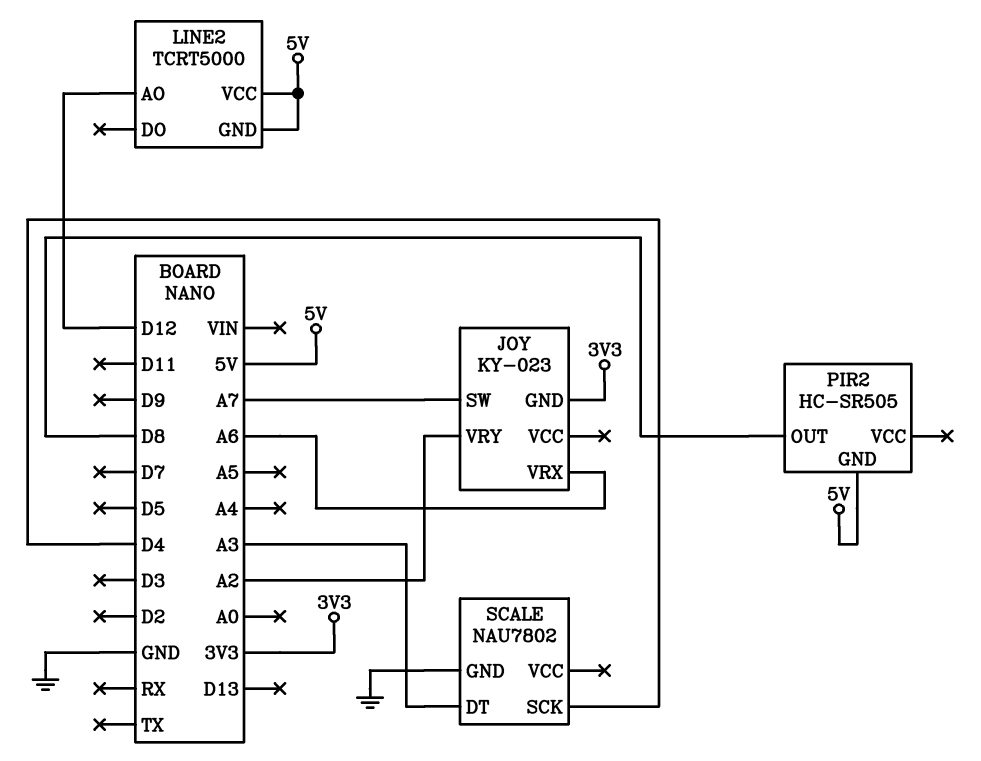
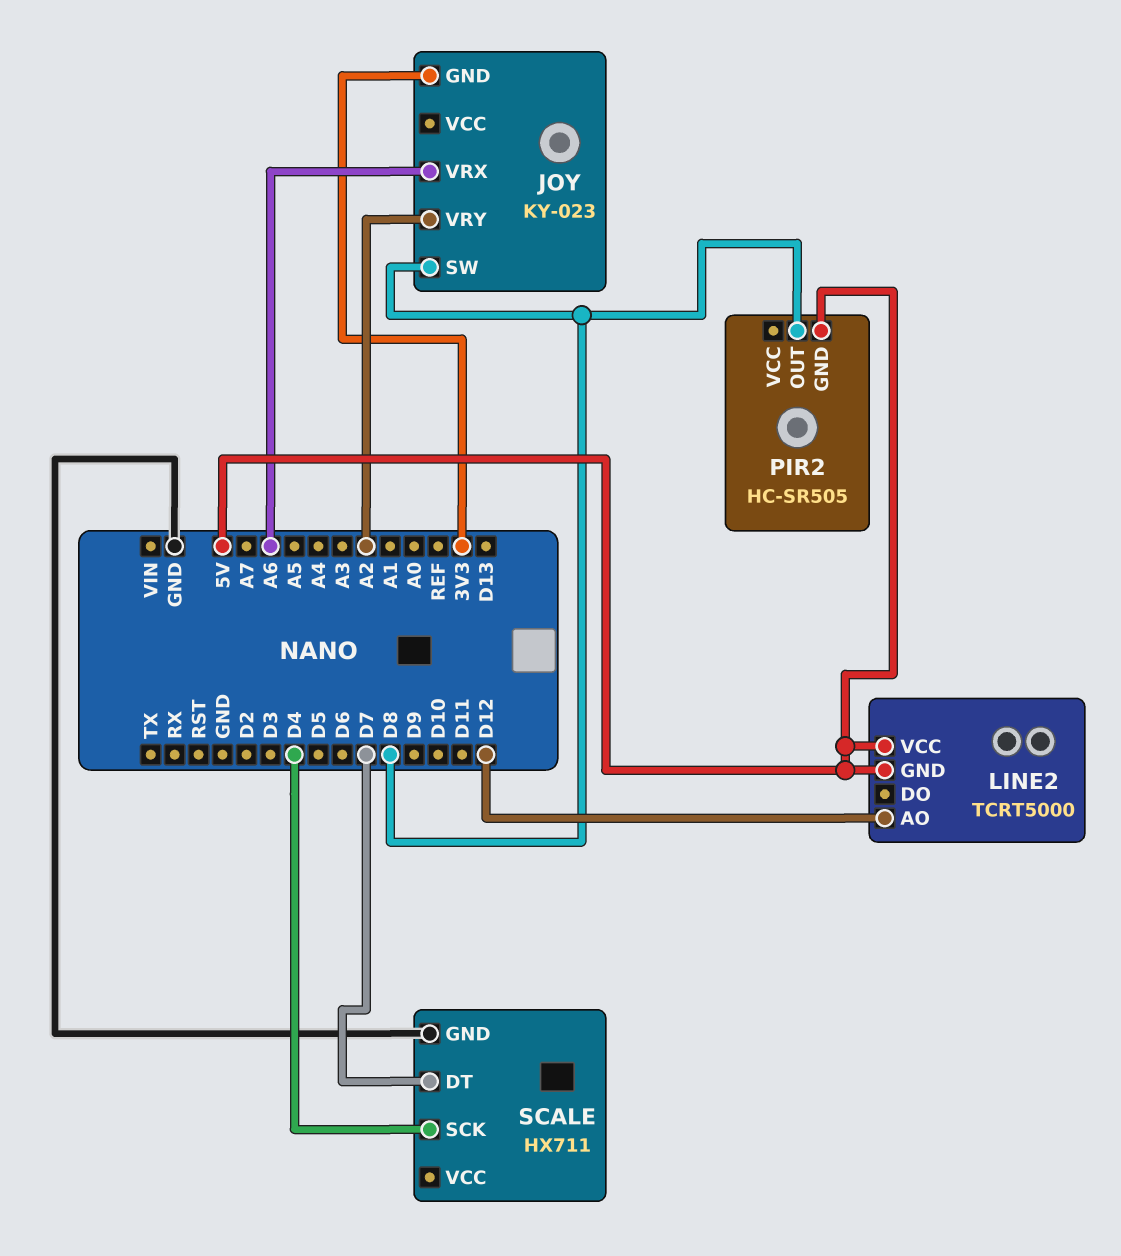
JOY pin SW: A7 -> D8
SCALE: NAU7802 -> HX711
SCALE pin DT: A3 -> D7

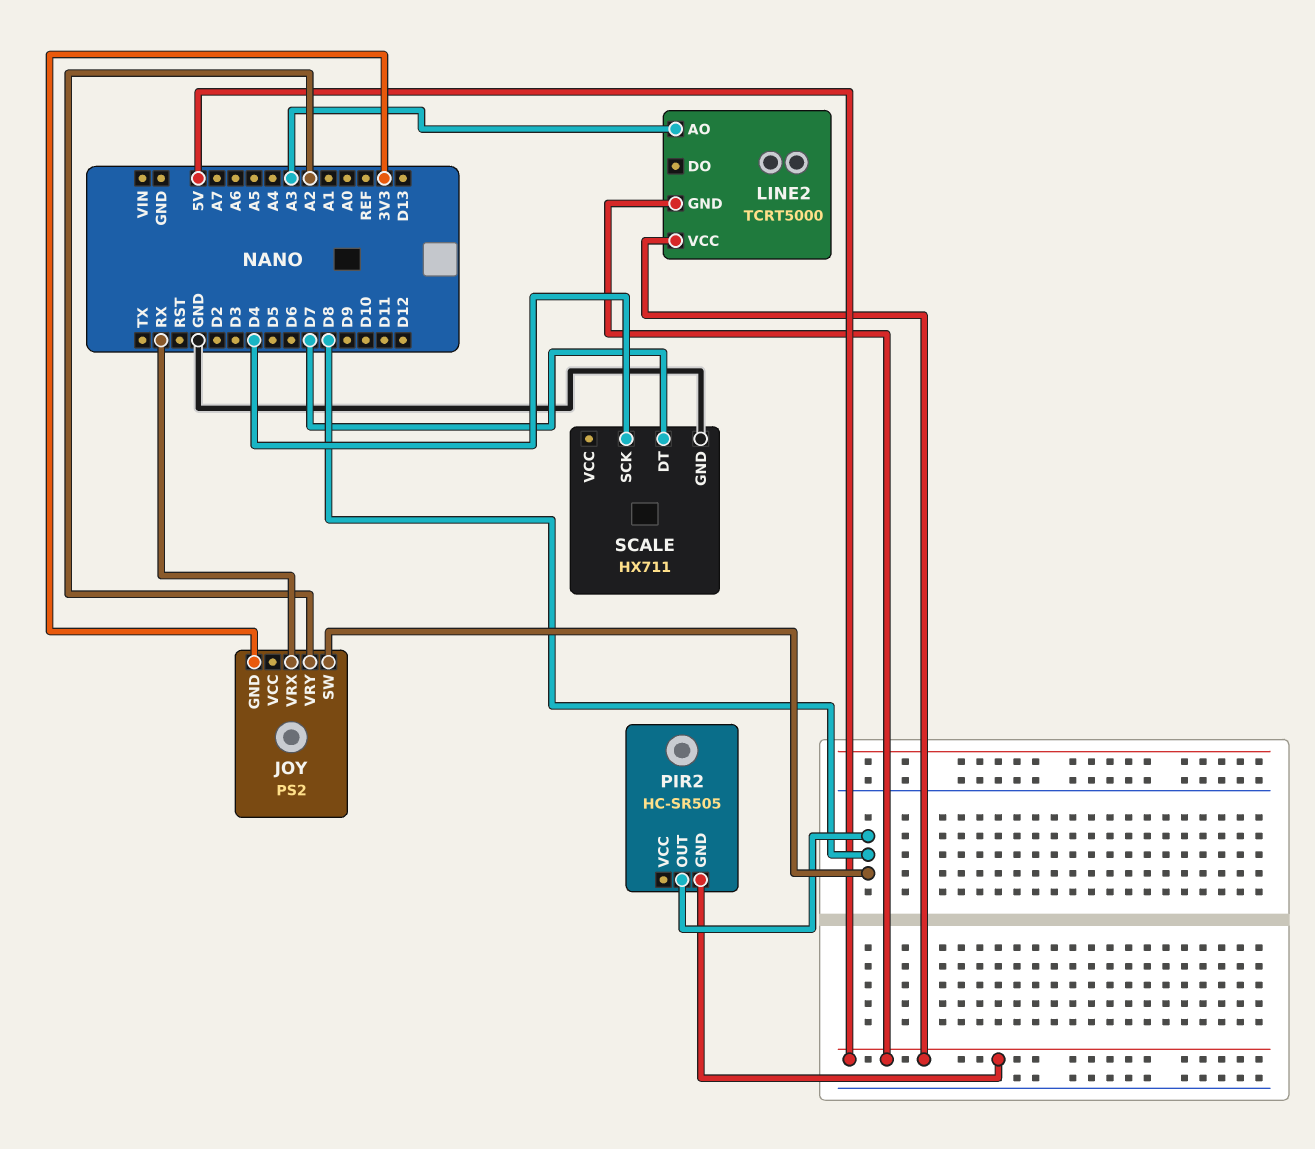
JOY: KY-023 -> PS2
JOY pin VRX: A6 -> RX
LINE2 pin AO: D12 -> A3

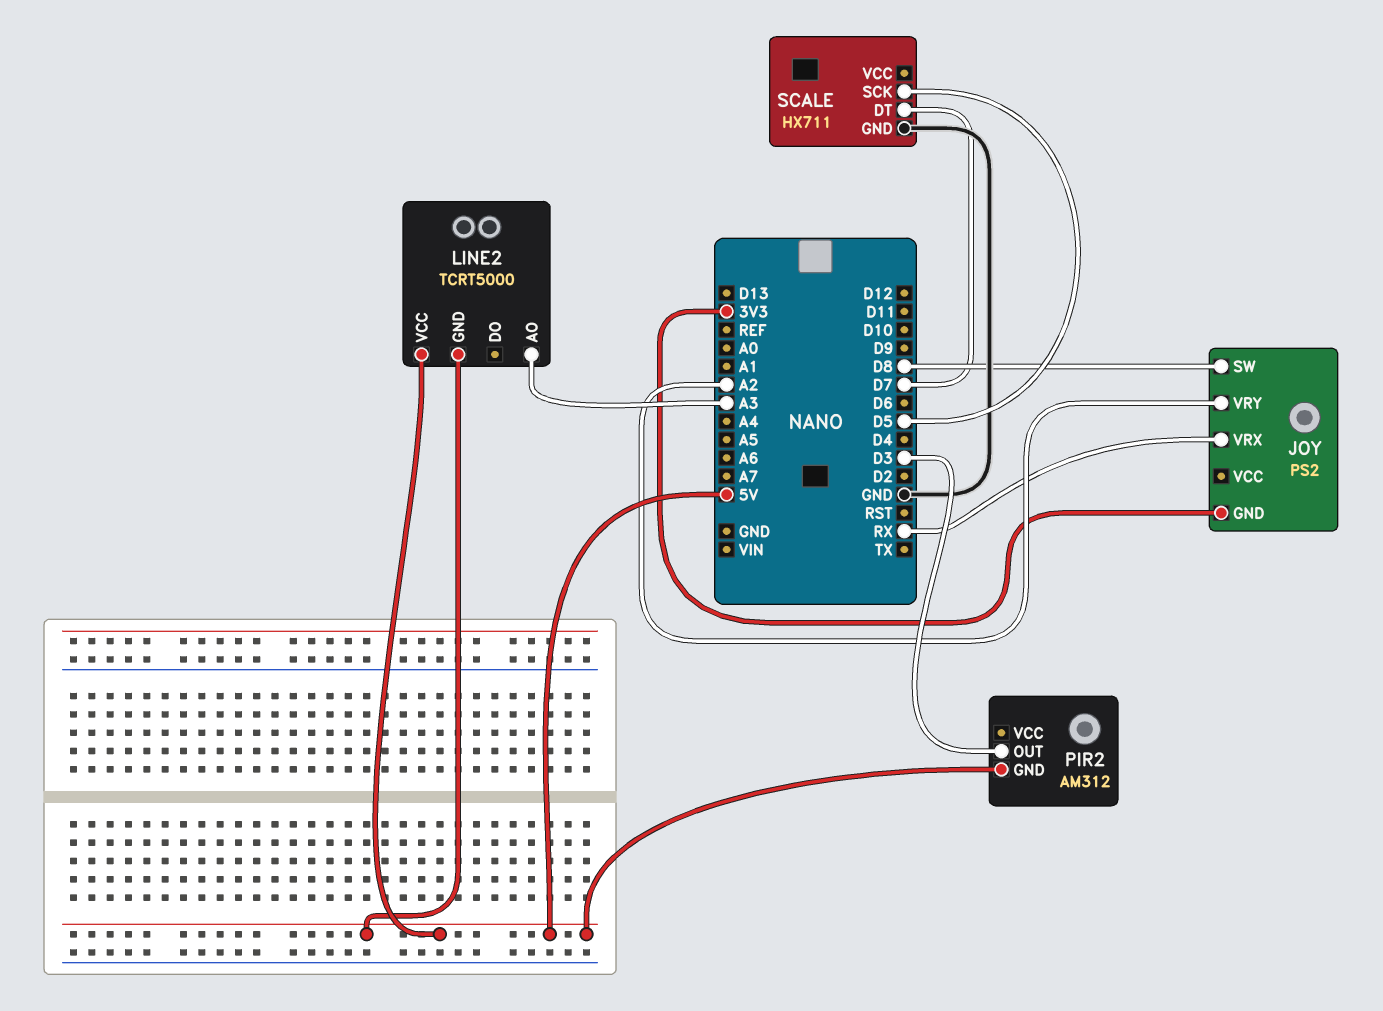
PIR2: HC-SR505 -> AM312
PIR2 pin OUT: D8 -> D3
SCALE pin SCK: D4 -> D5

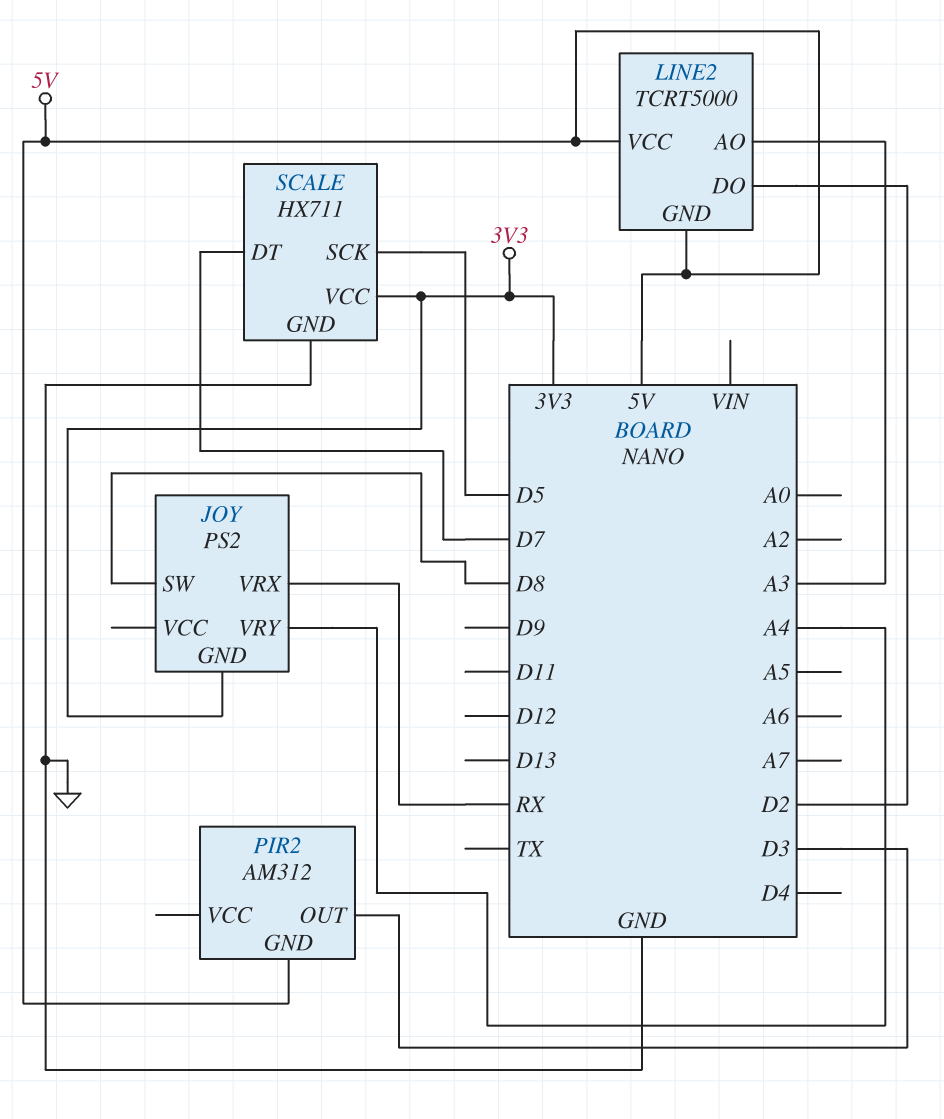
JOY pin VRY: A2 -> A4
LINE2 pin DO: none -> D2
SCALE pin VCC: none -> 3V3

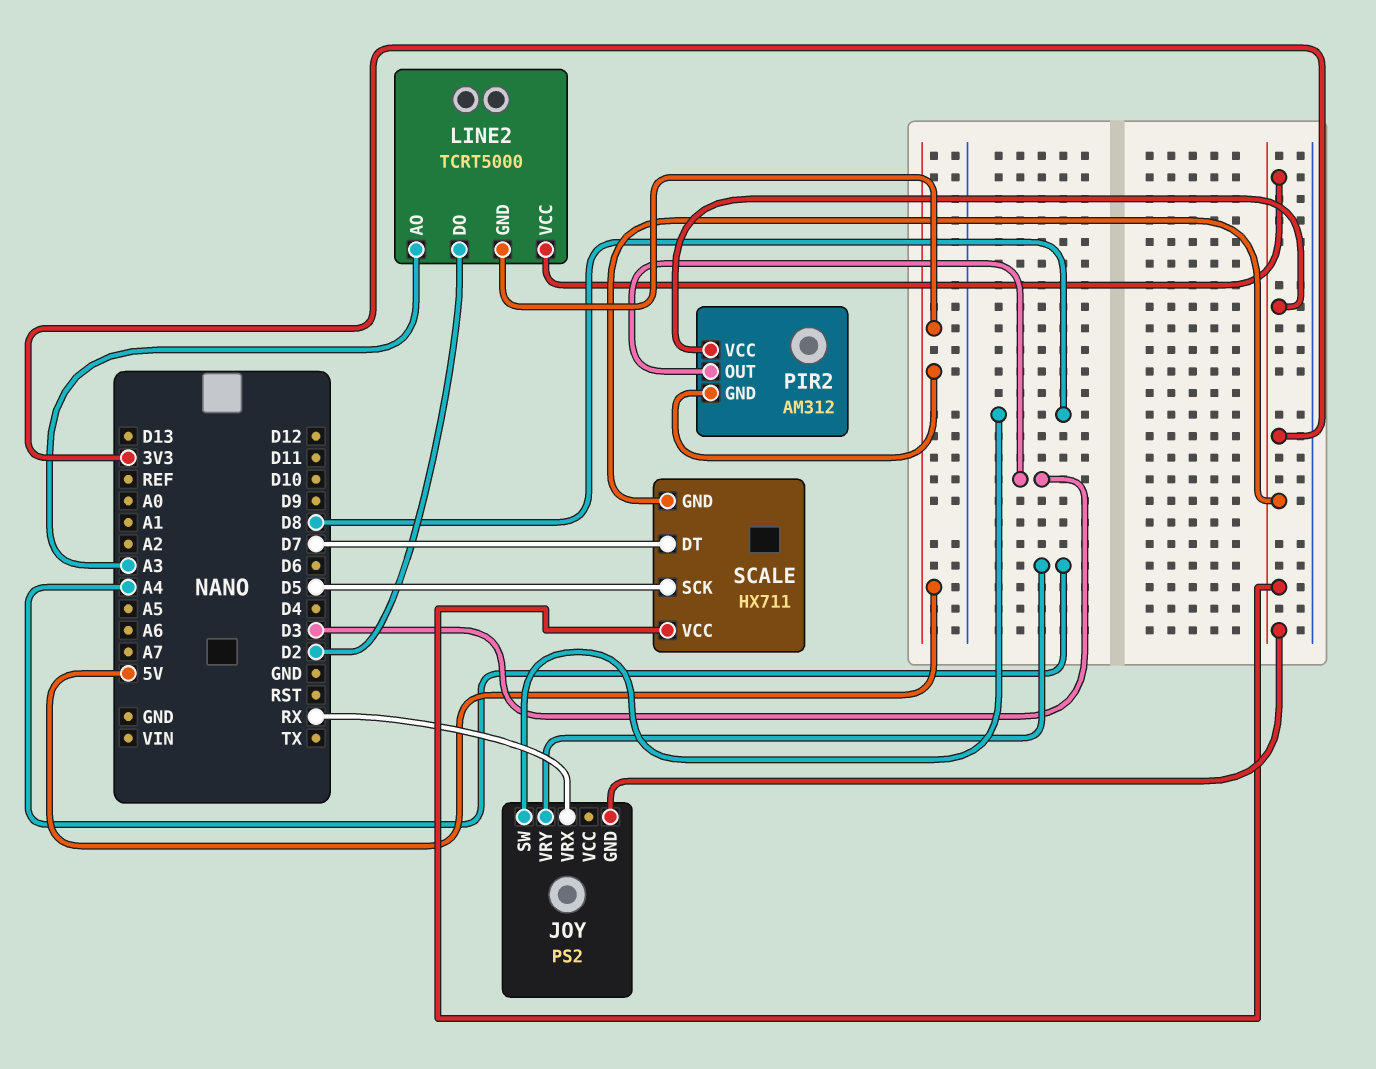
LINE2 pin VCC: 5V -> 3V3
PIR2 pin VCC: none -> 3V3
SCALE pin GND: GND -> 3V3

